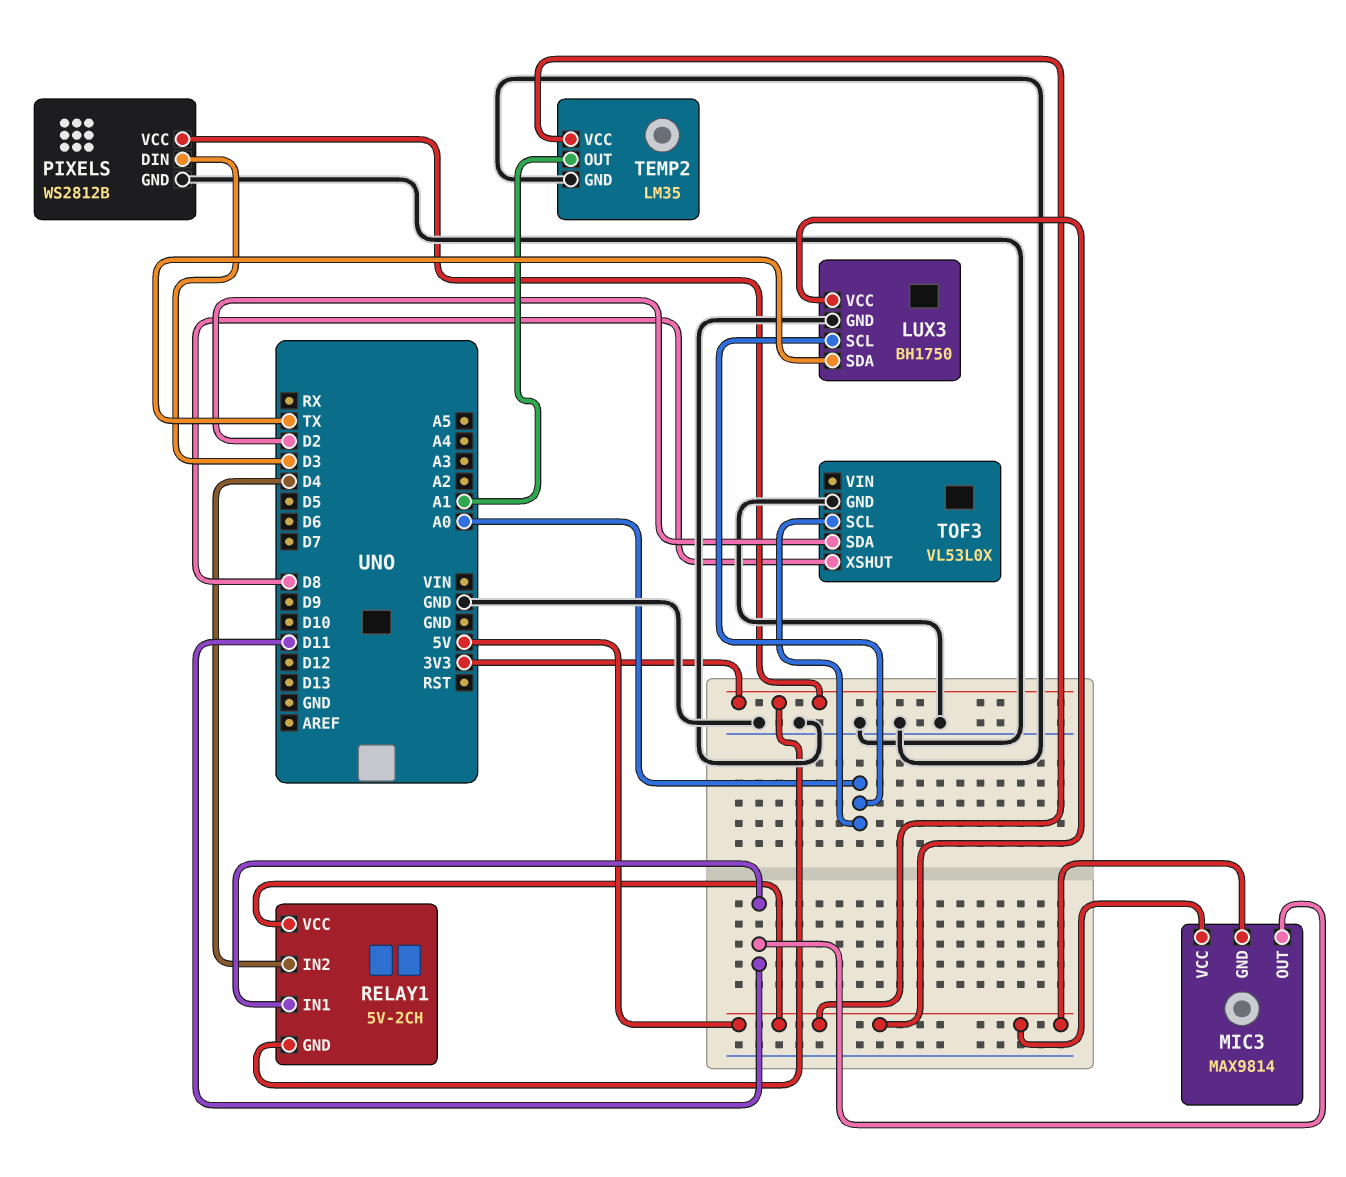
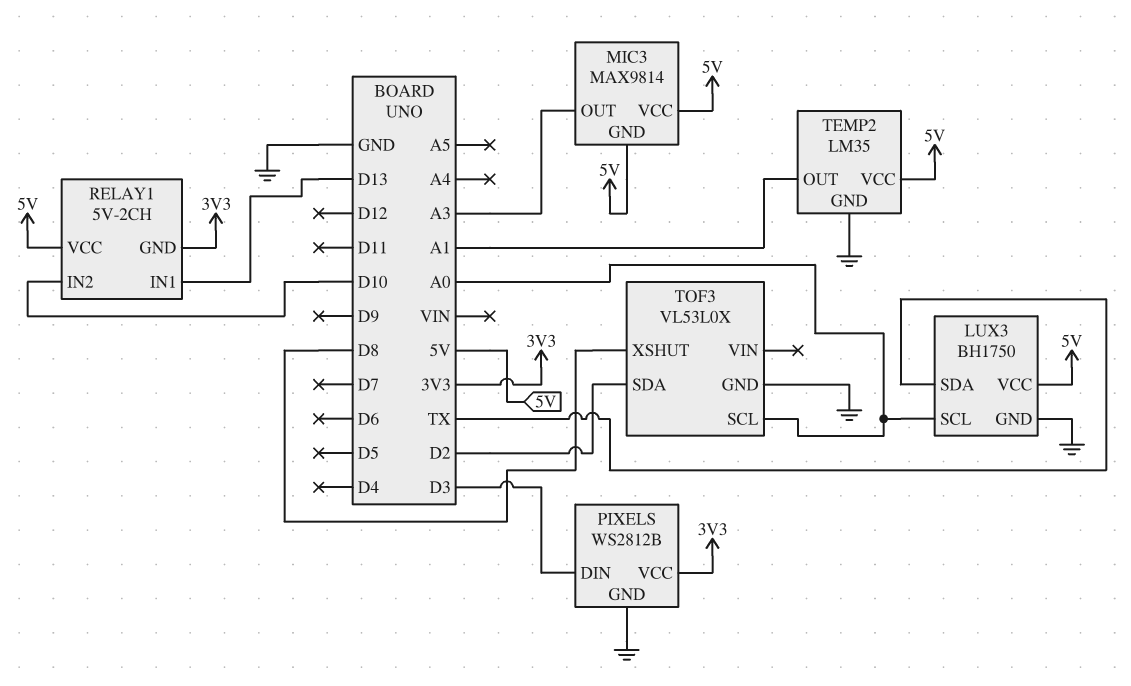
MIC3 pin OUT: D11 -> A3
RELAY1 pin IN1: D11 -> D13
RELAY1 pin IN2: D4 -> D10

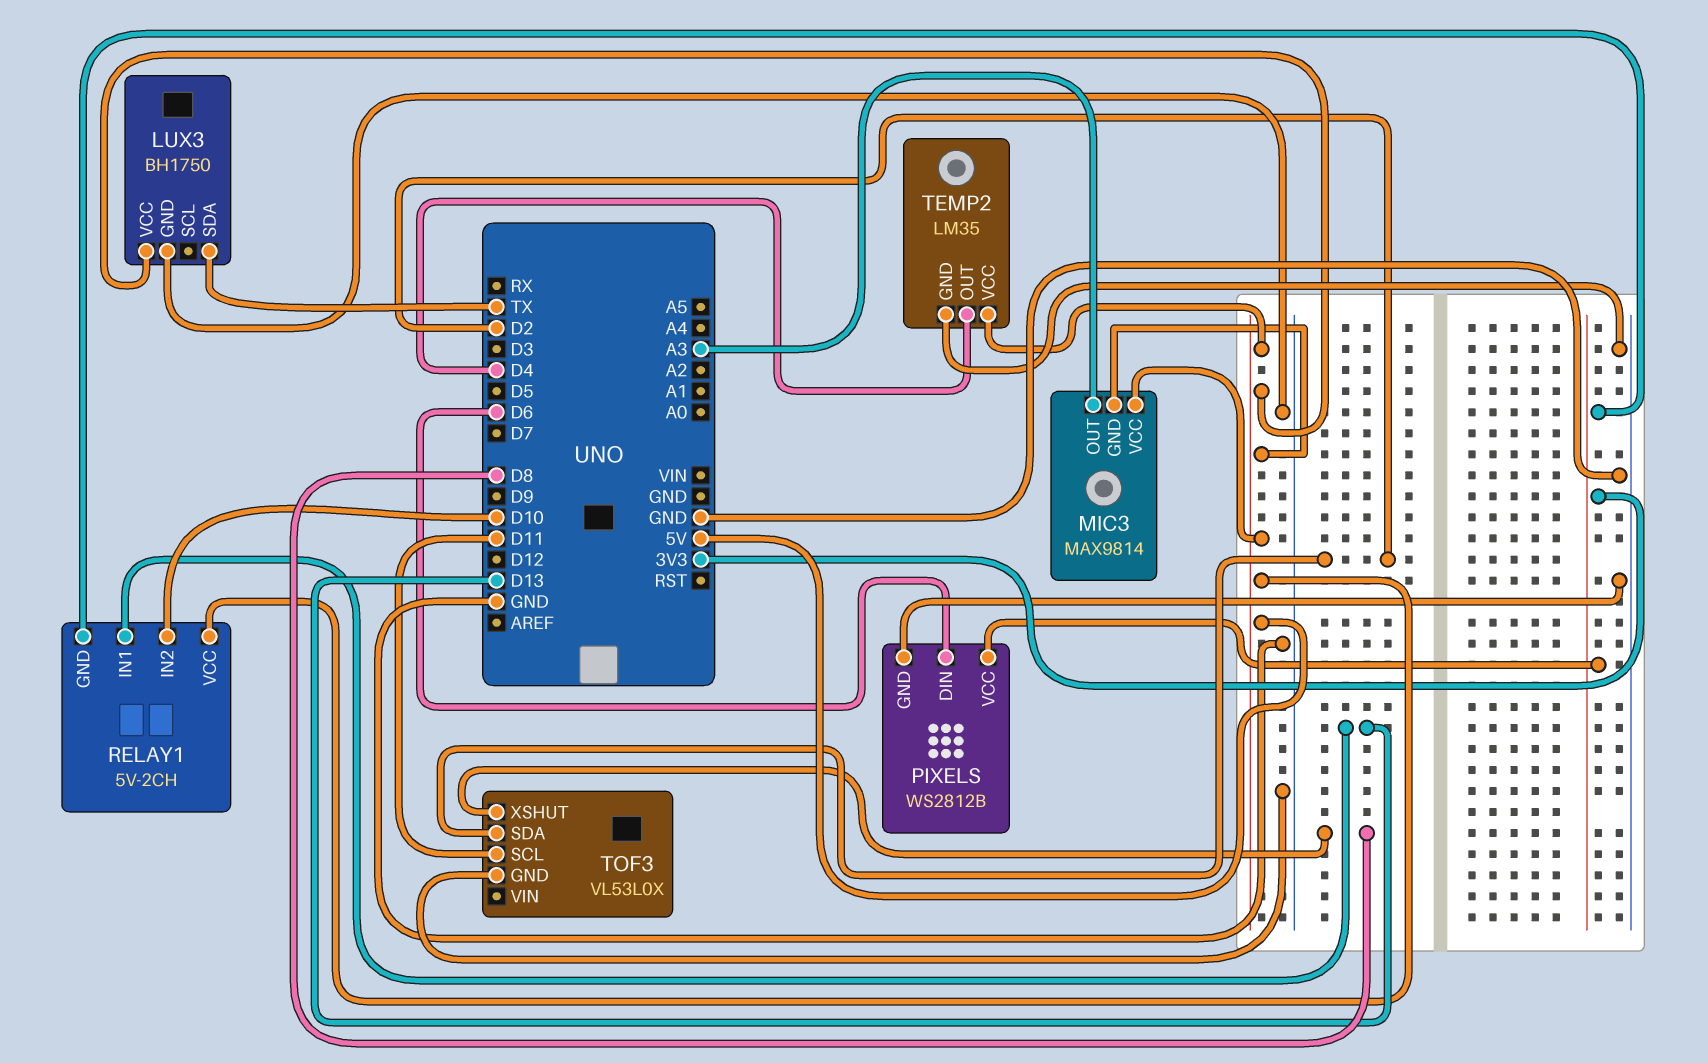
LUX3 pin SCL: A0 -> none
PIXELS pin DIN: D3 -> D6
TEMP2 pin OUT: A1 -> D4
TOF3 pin SCL: A0 -> D11

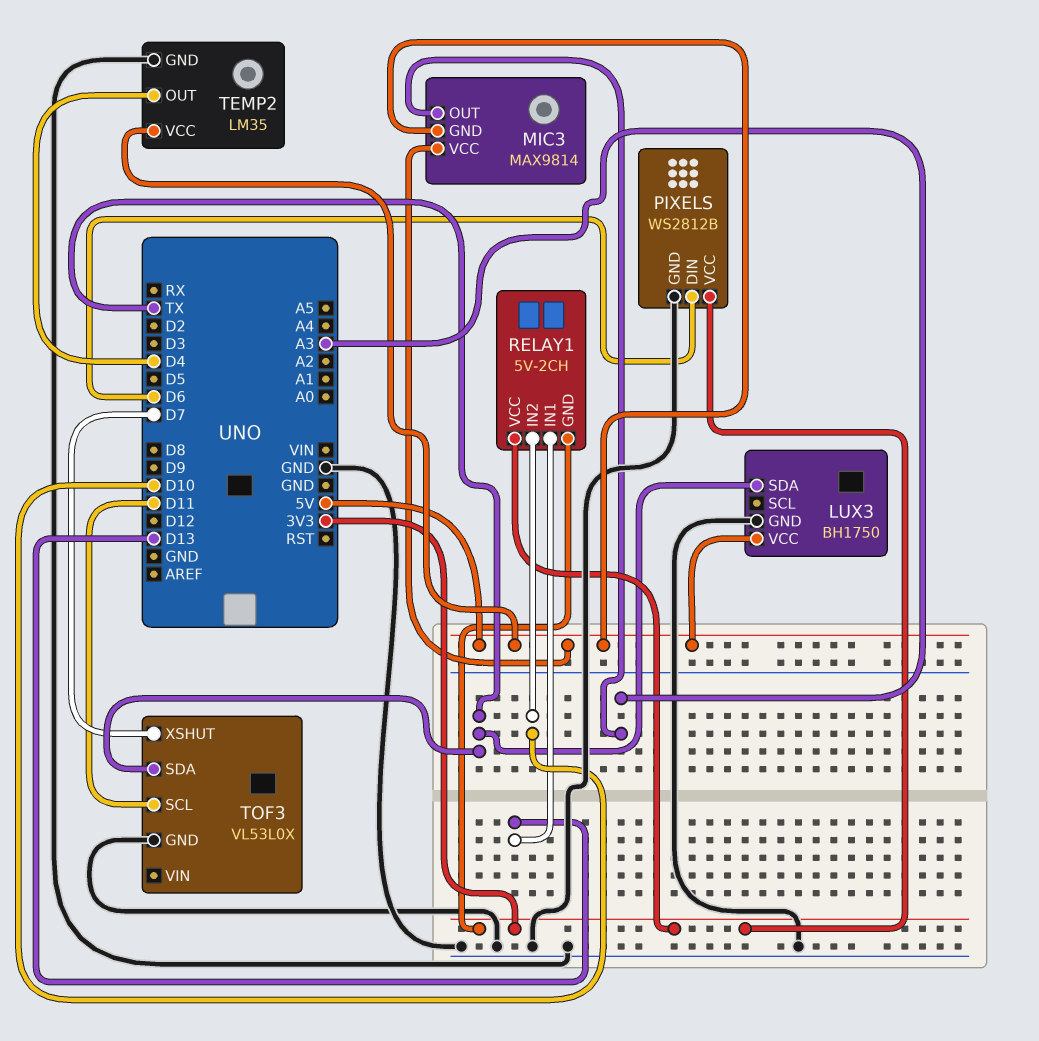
RELAY1 pin VCC: 5V -> 3V3
TOF3 pin SDA: D2 -> TX
TOF3 pin XSHUT: D8 -> D7

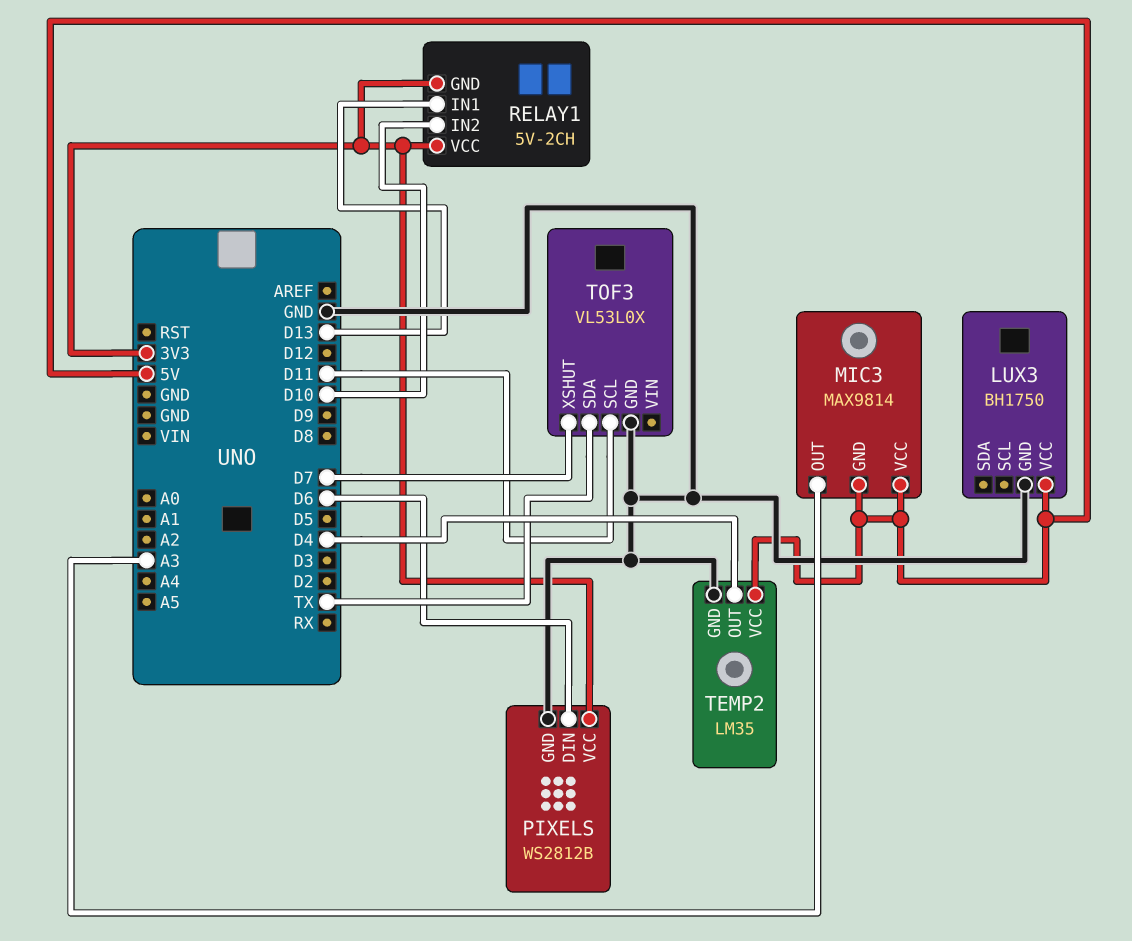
LUX3 pin SDA: TX -> none

